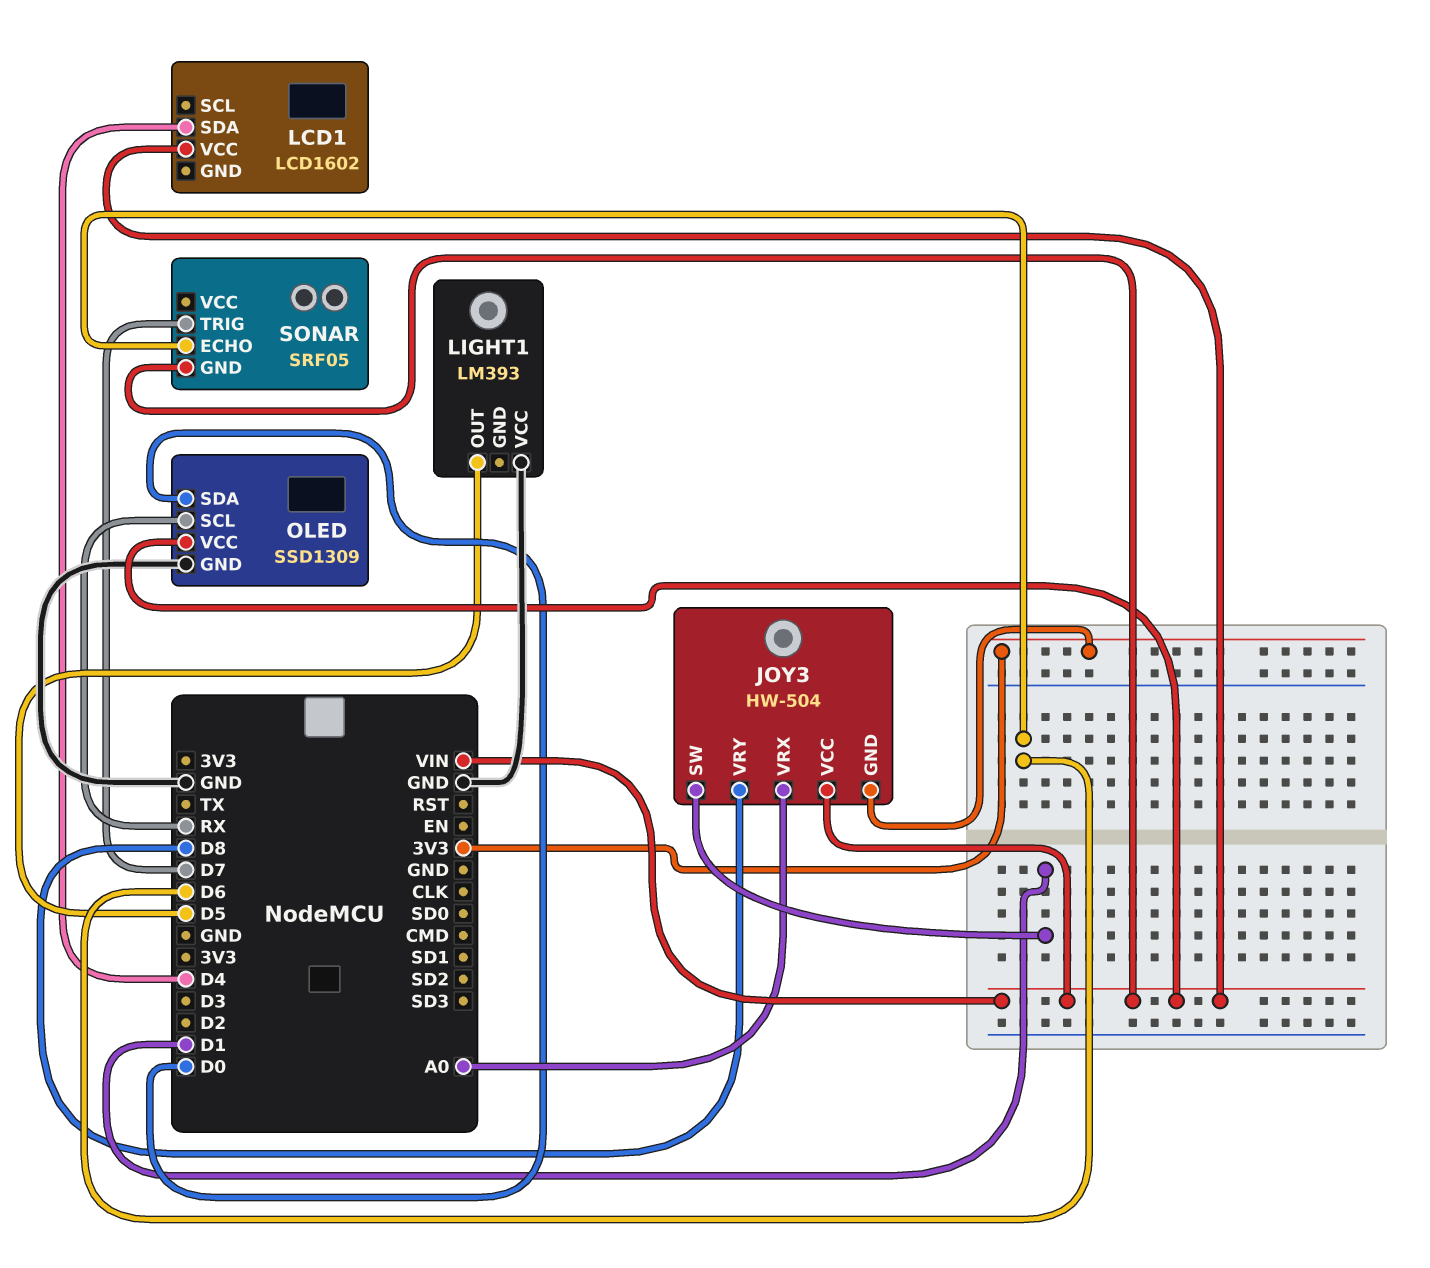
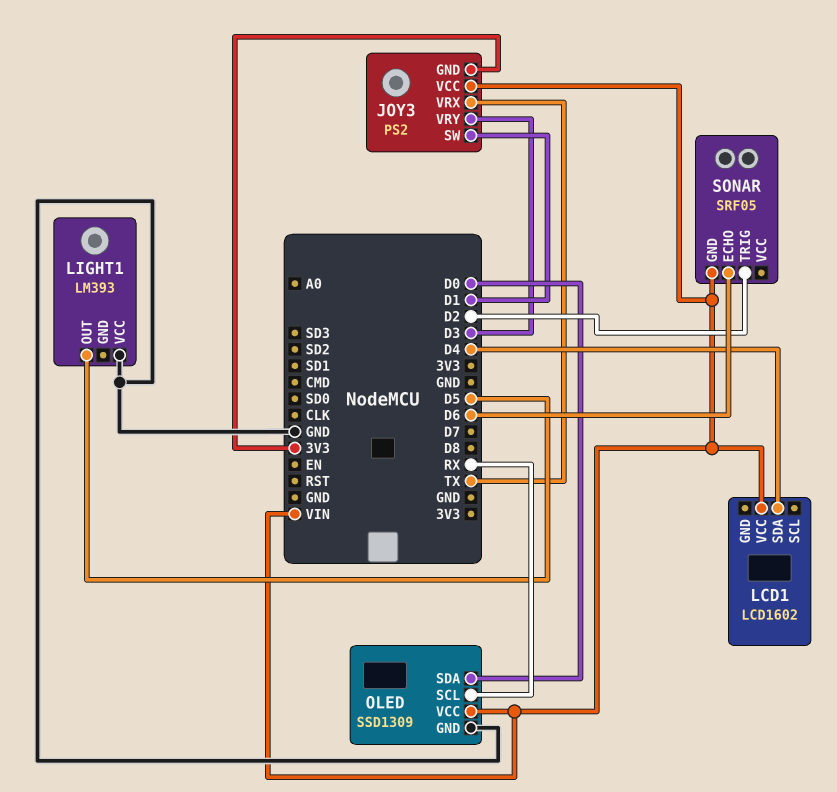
JOY3: HW-504 -> PS2
JOY3 pin VRX: A0 -> TX
JOY3 pin VRY: D8 -> D3
SONAR pin TRIG: D7 -> D2

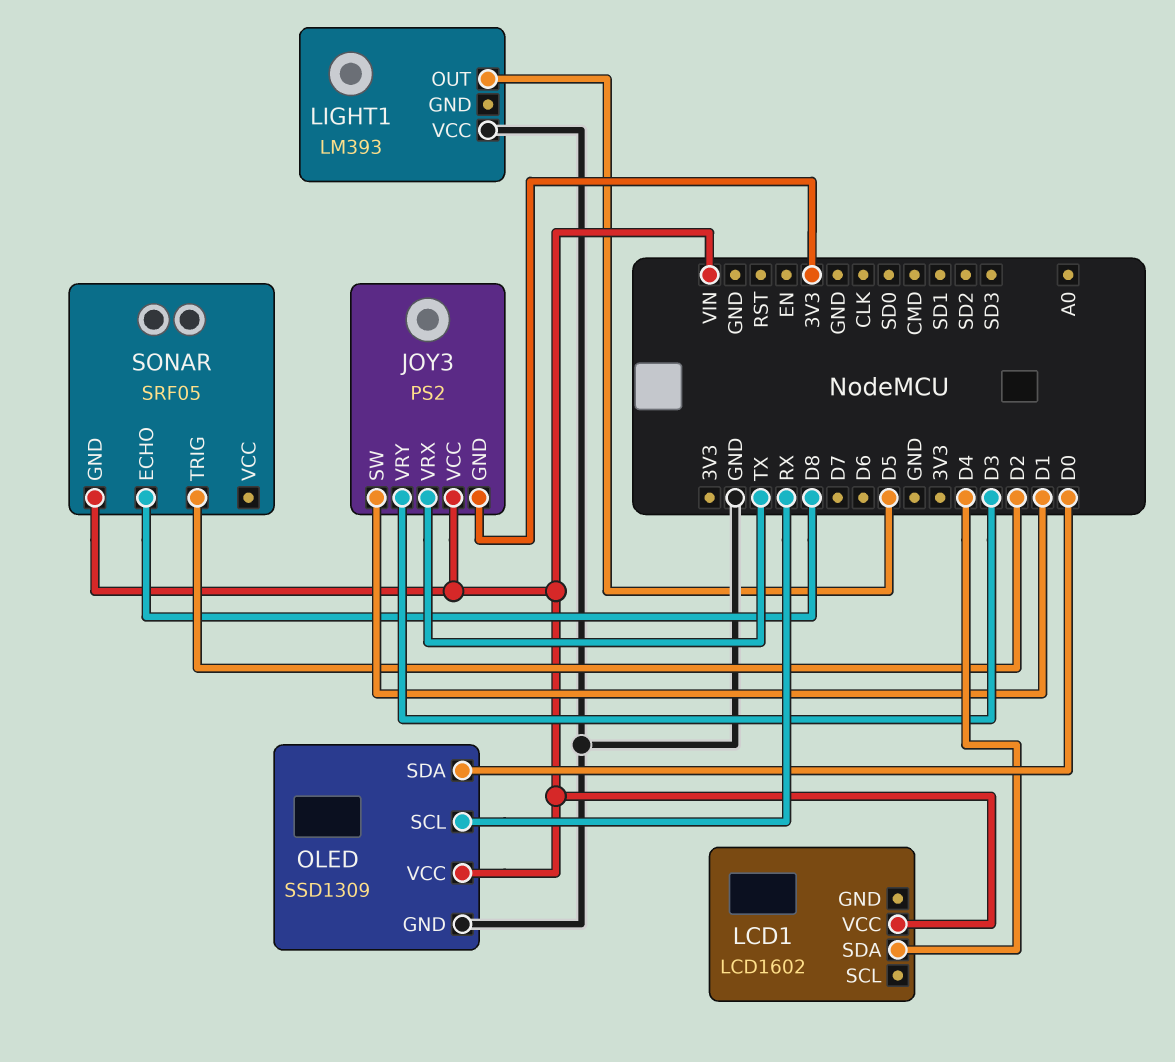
SONAR pin ECHO: D6 -> D8

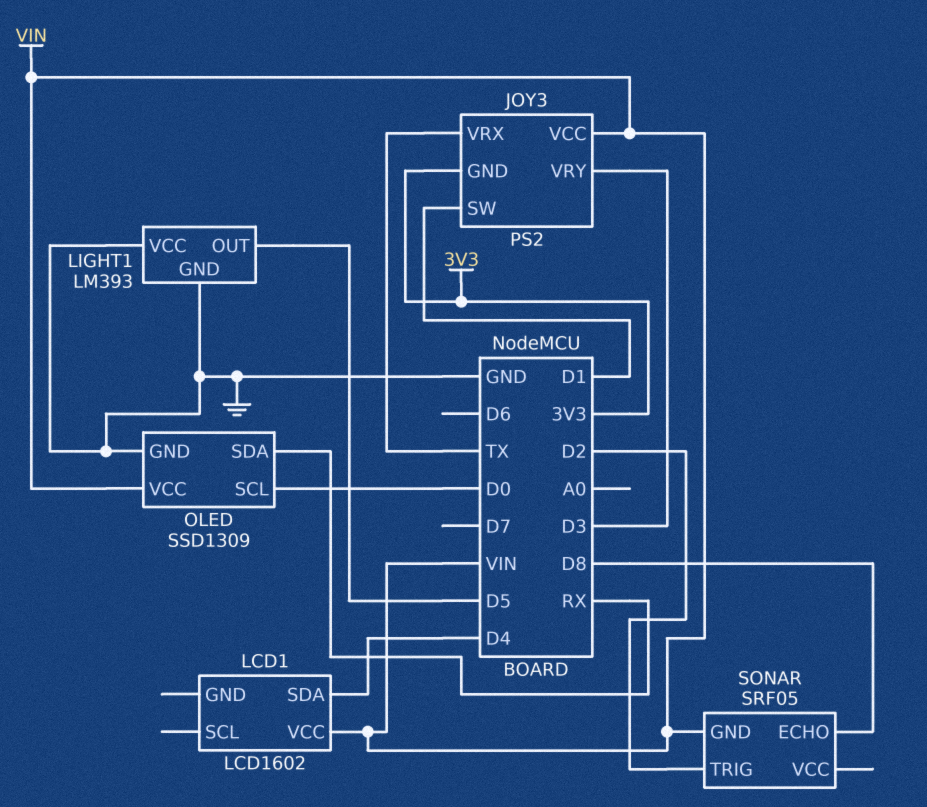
LIGHT1 pin GND: none -> GND
OLED pin SCL: RX -> D0
OLED pin SDA: D0 -> RX

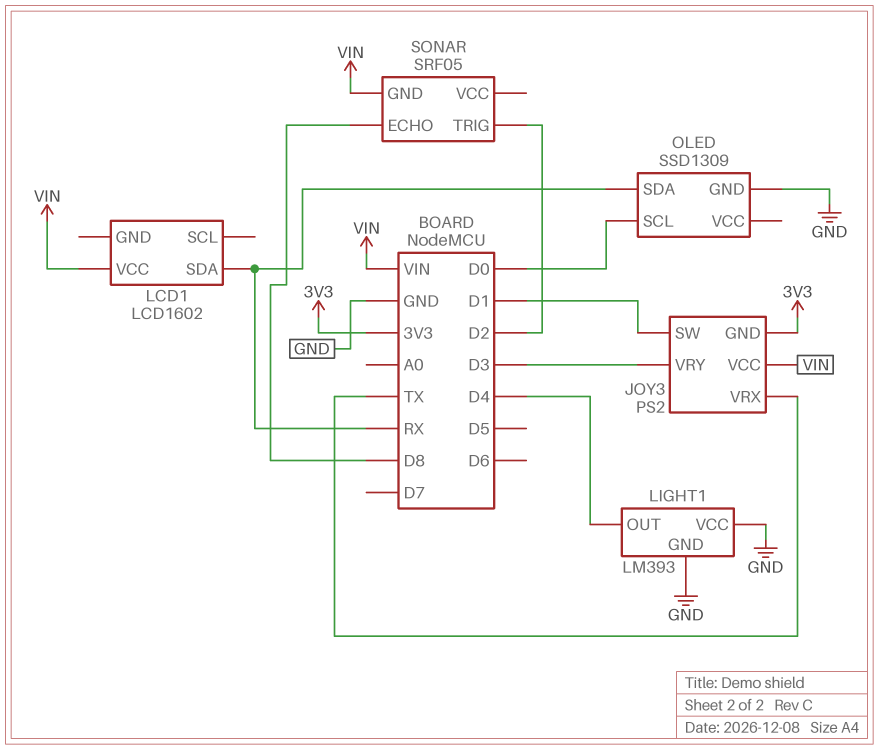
LCD1 pin SDA: D4 -> RX
LIGHT1 pin OUT: D5 -> D4
OLED pin VCC: VIN -> none

